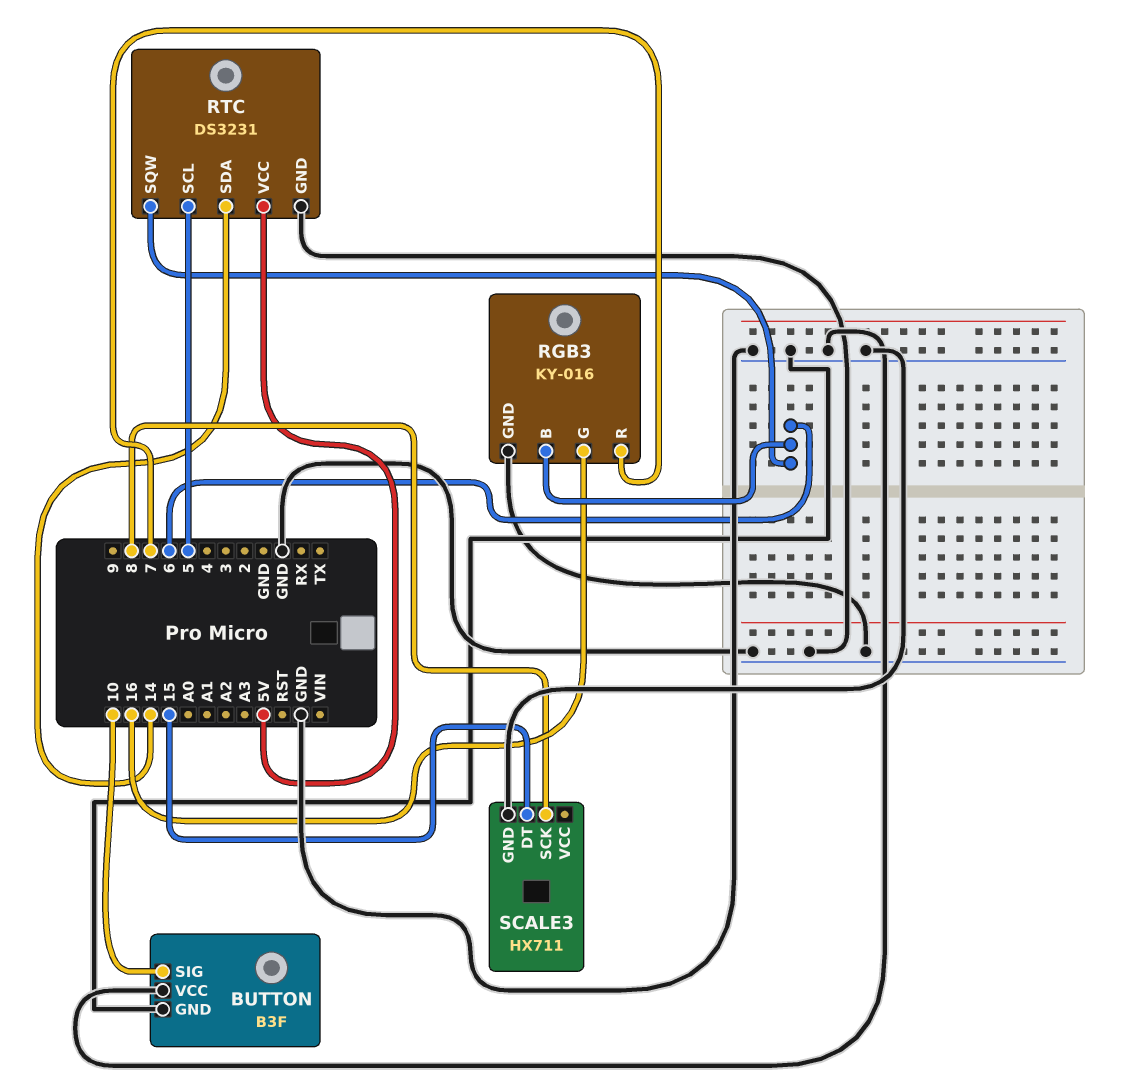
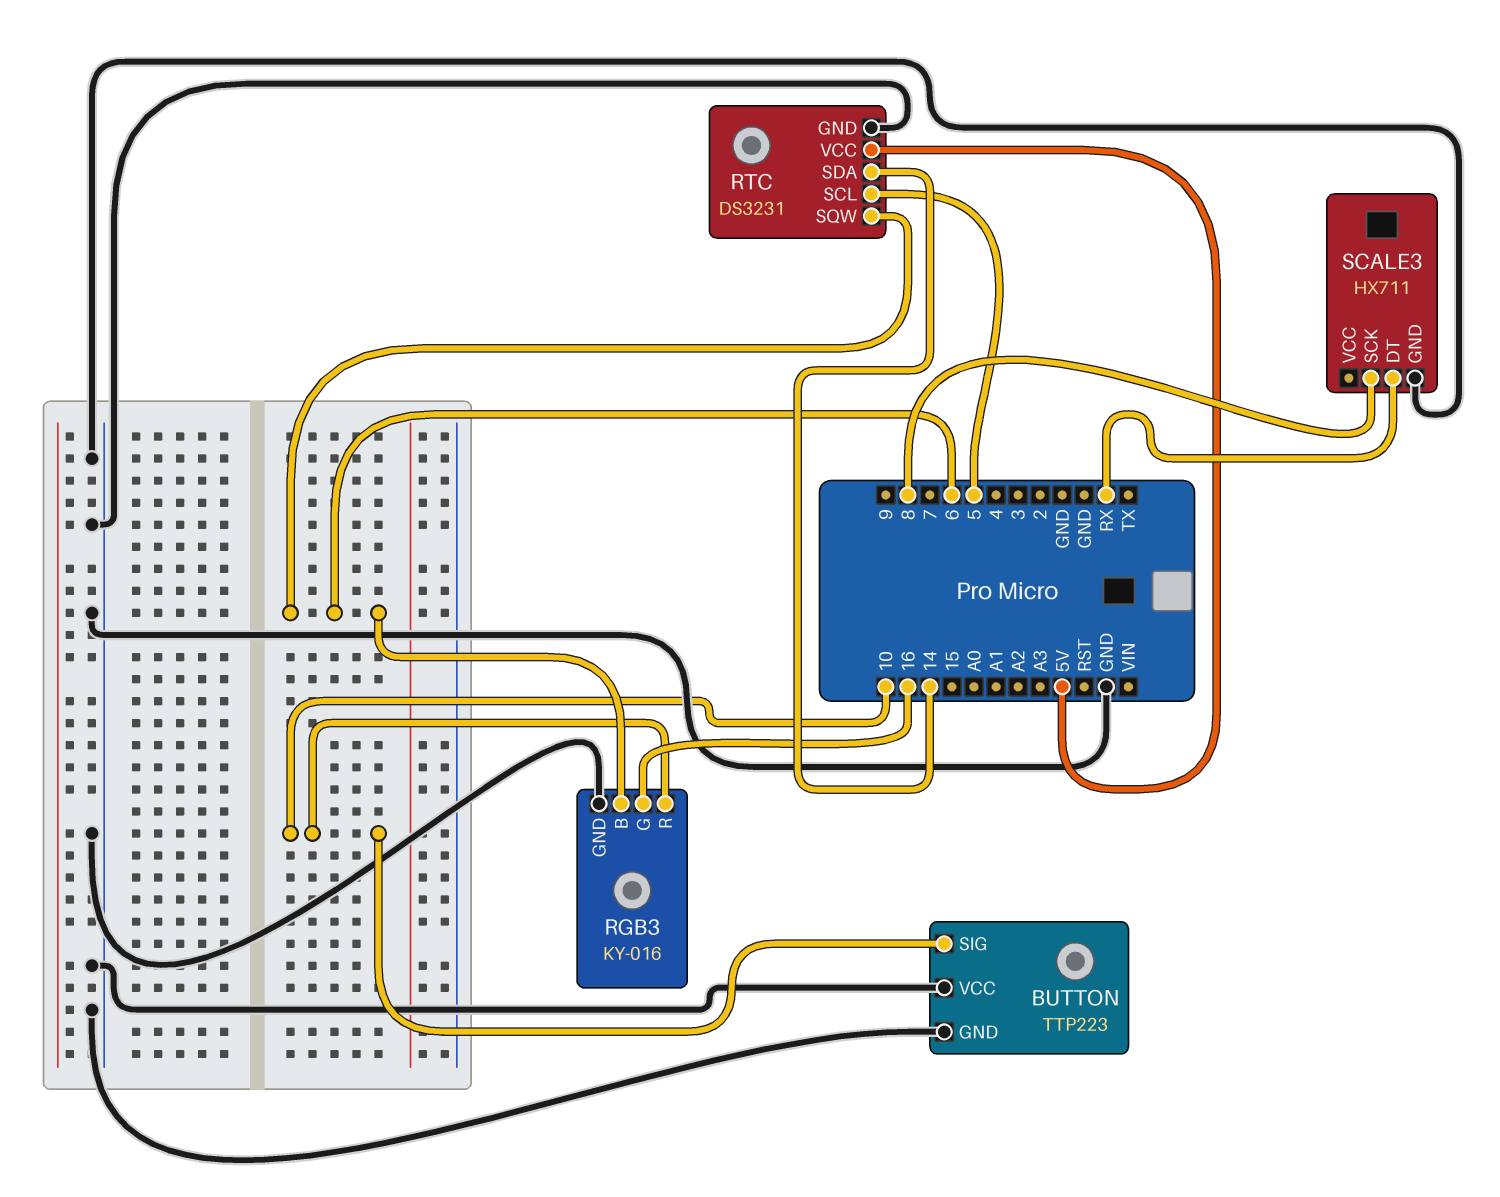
BUTTON: B3F -> TTP223
RGB3 pin R: 7 -> 10
SCALE3 pin DT: 15 -> RX

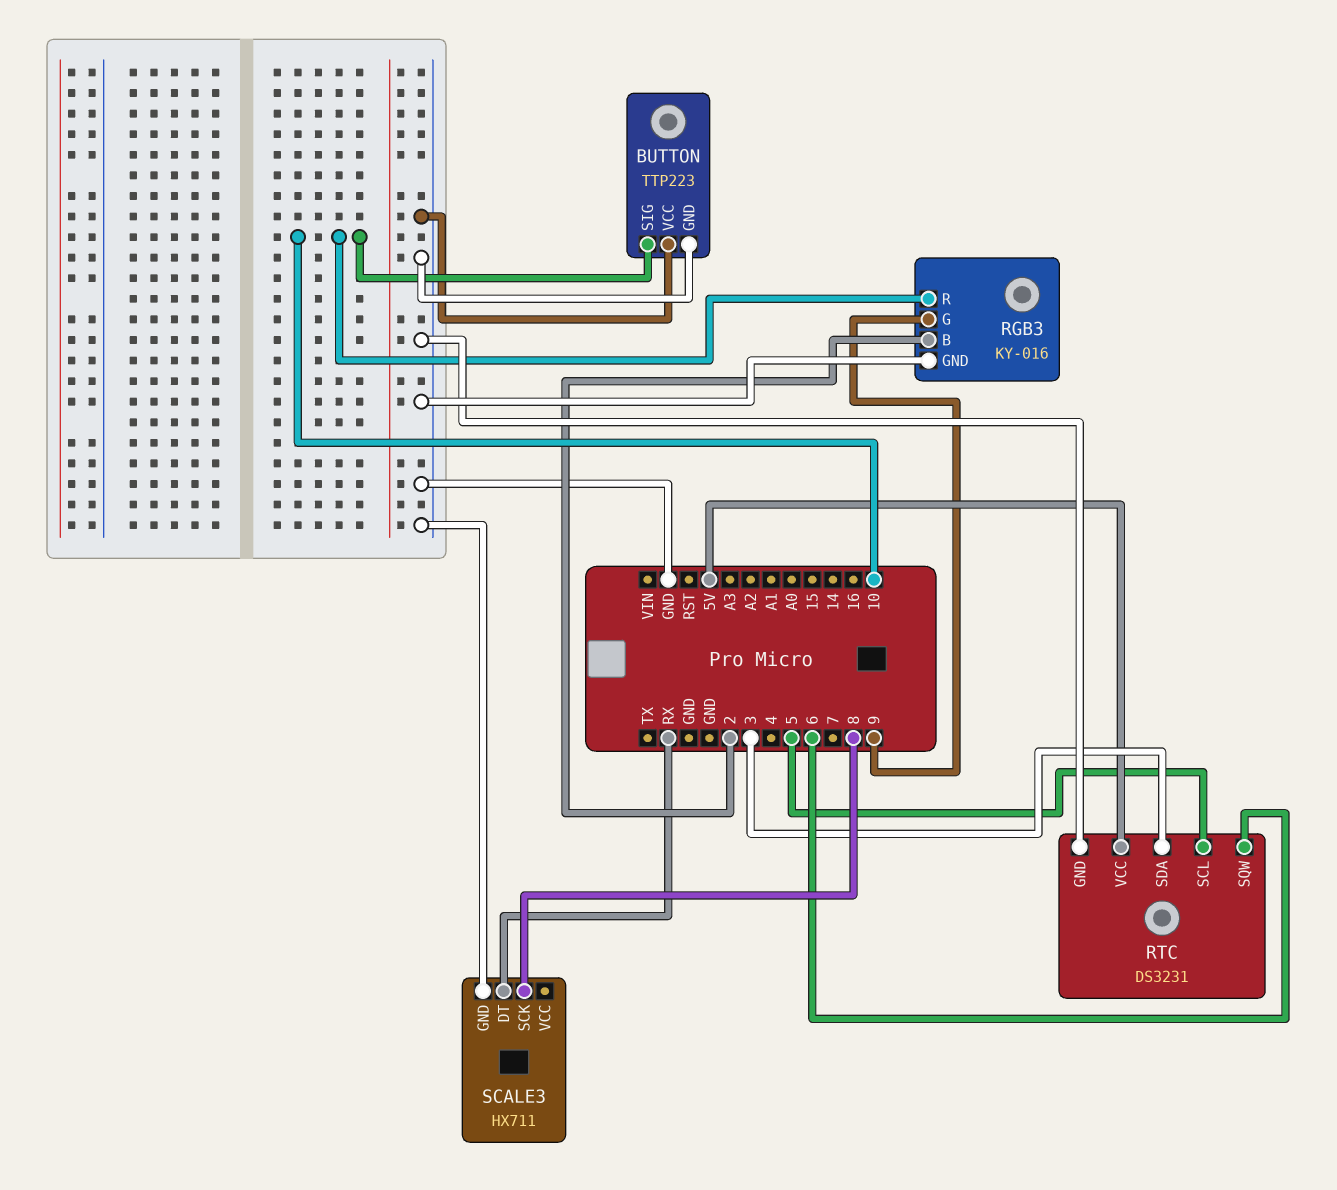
RGB3 pin B: 6 -> 2
RGB3 pin G: 16 -> 9
RTC pin SDA: 14 -> 3

